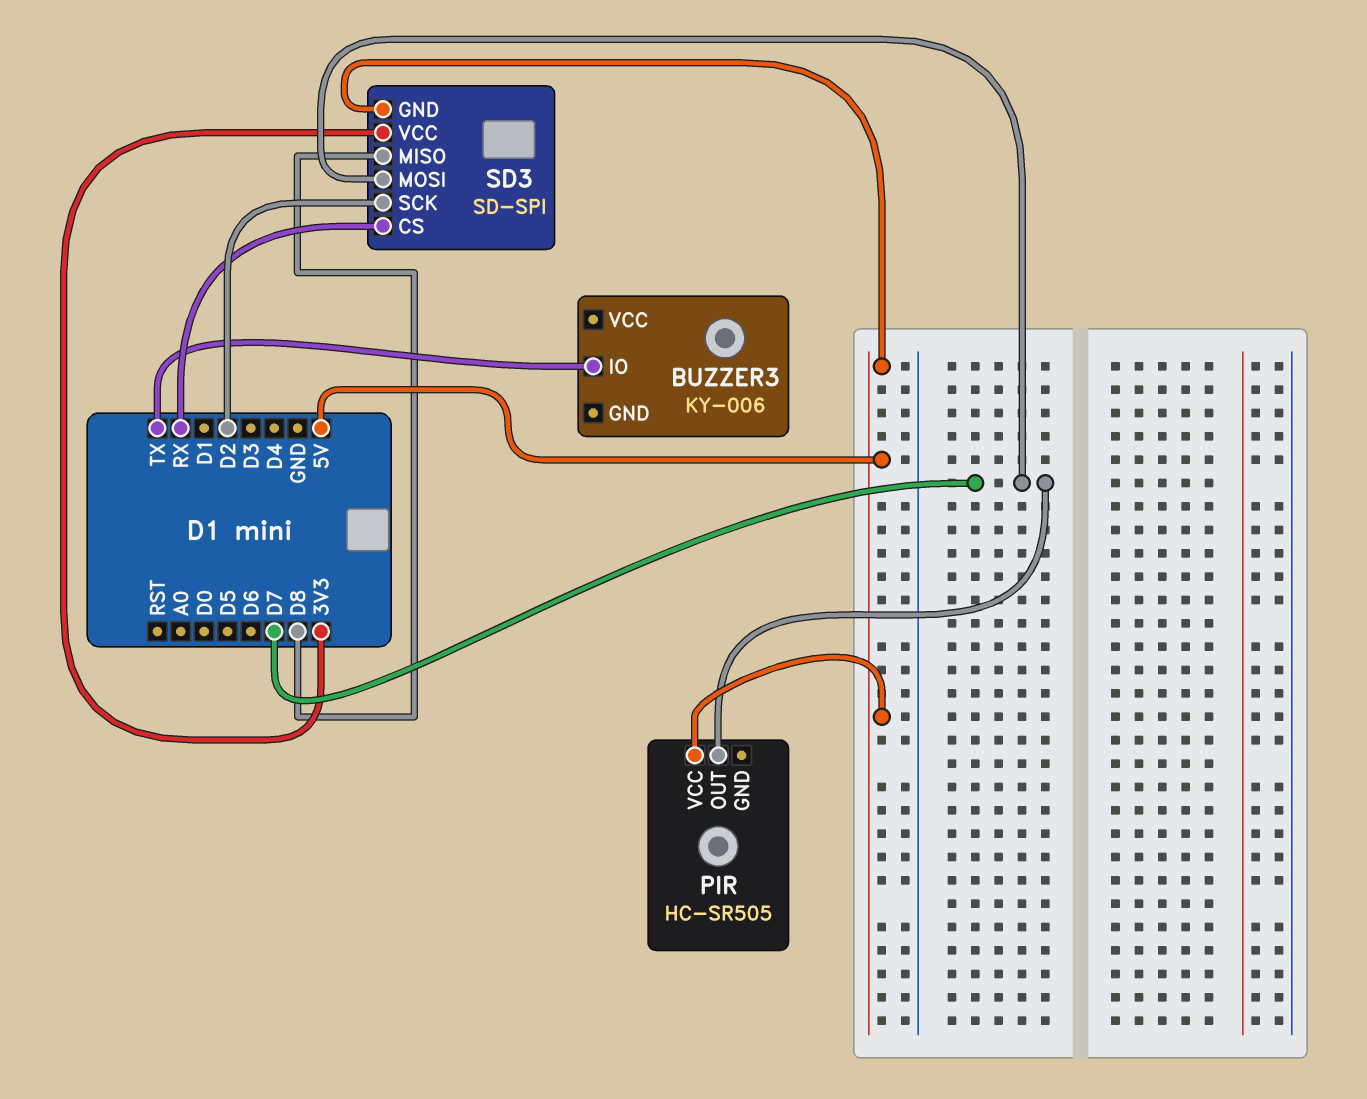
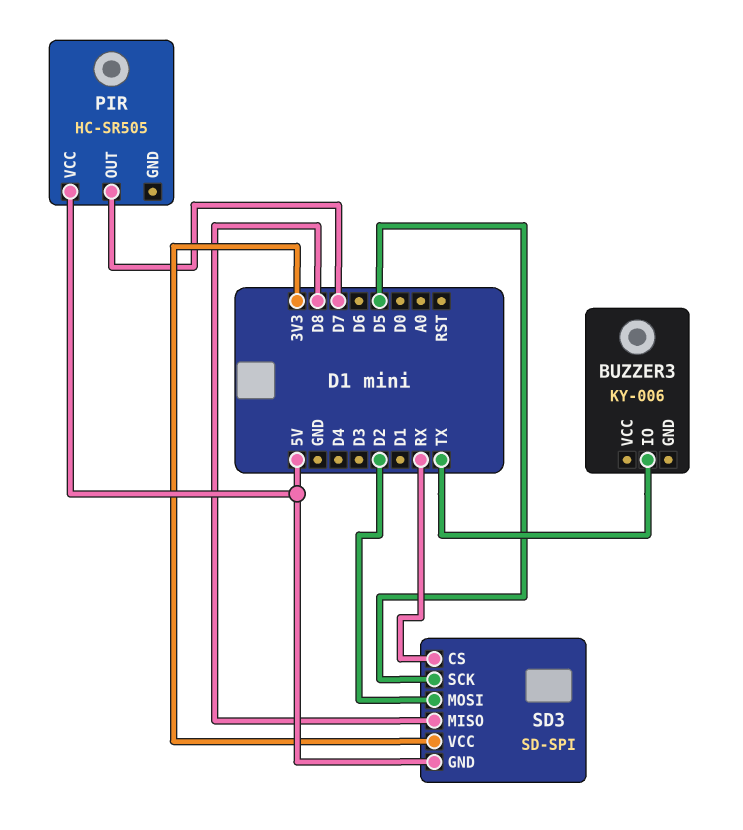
SD3 pin MOSI: D7 -> D2
SD3 pin SCK: D2 -> D5

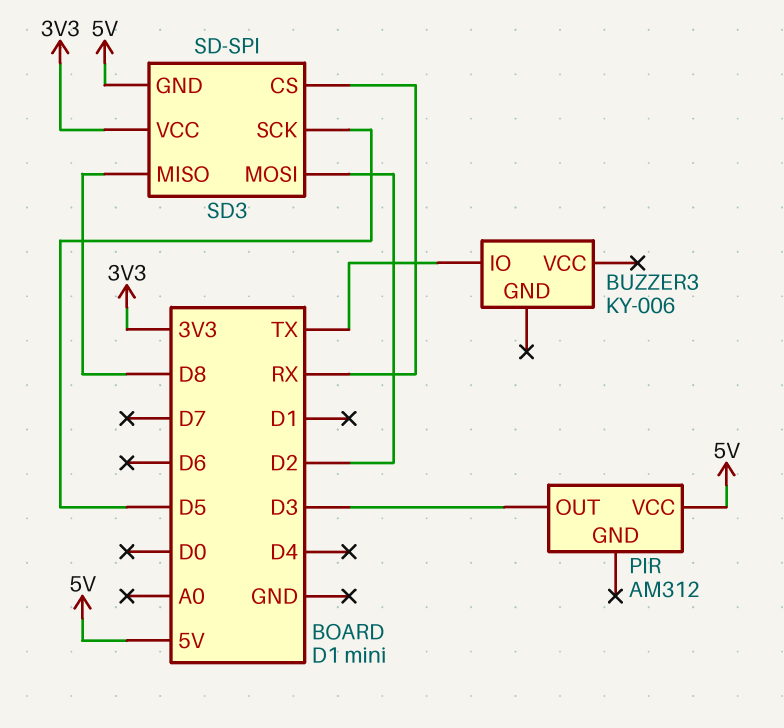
PIR: HC-SR505 -> AM312
PIR pin OUT: D7 -> D3

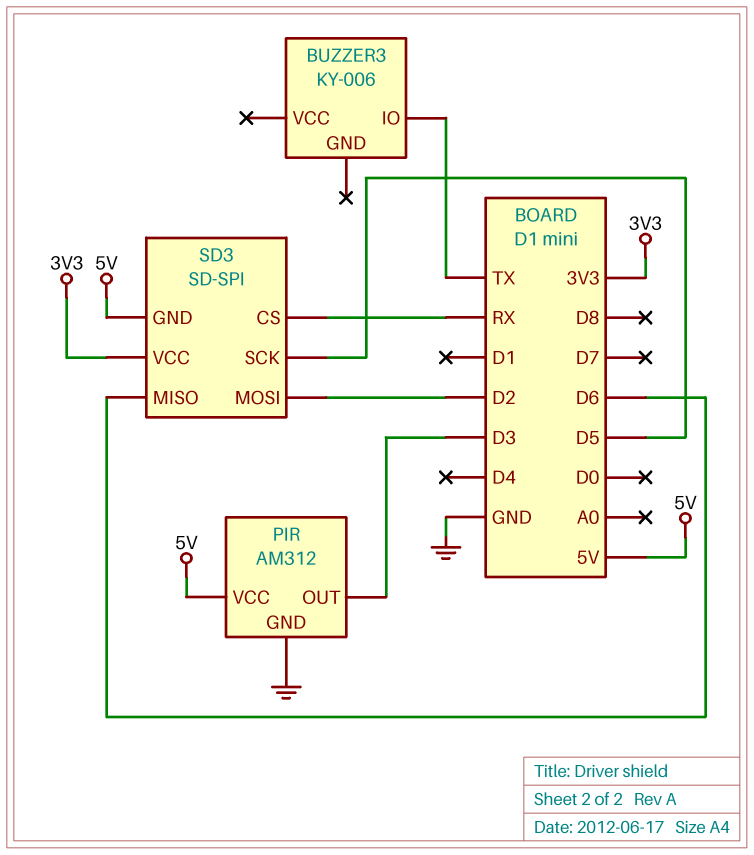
PIR pin GND: none -> GND
SD3 pin MISO: D8 -> D6

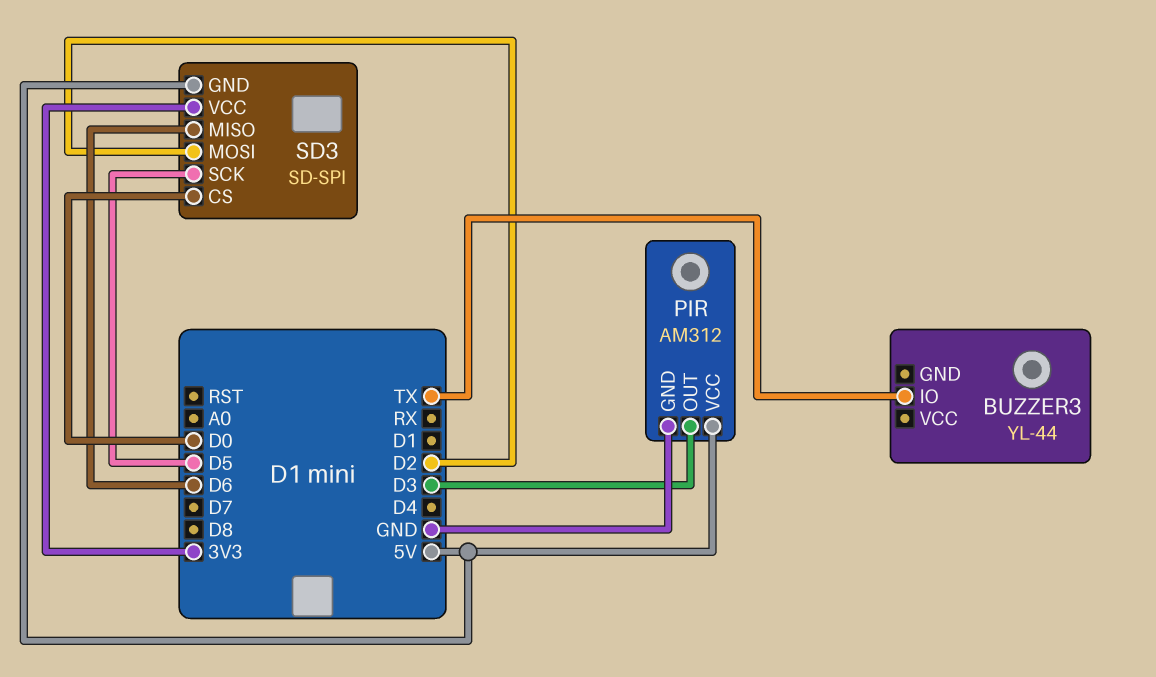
BUZZER3: KY-006 -> YL-44
SD3 pin CS: RX -> D0

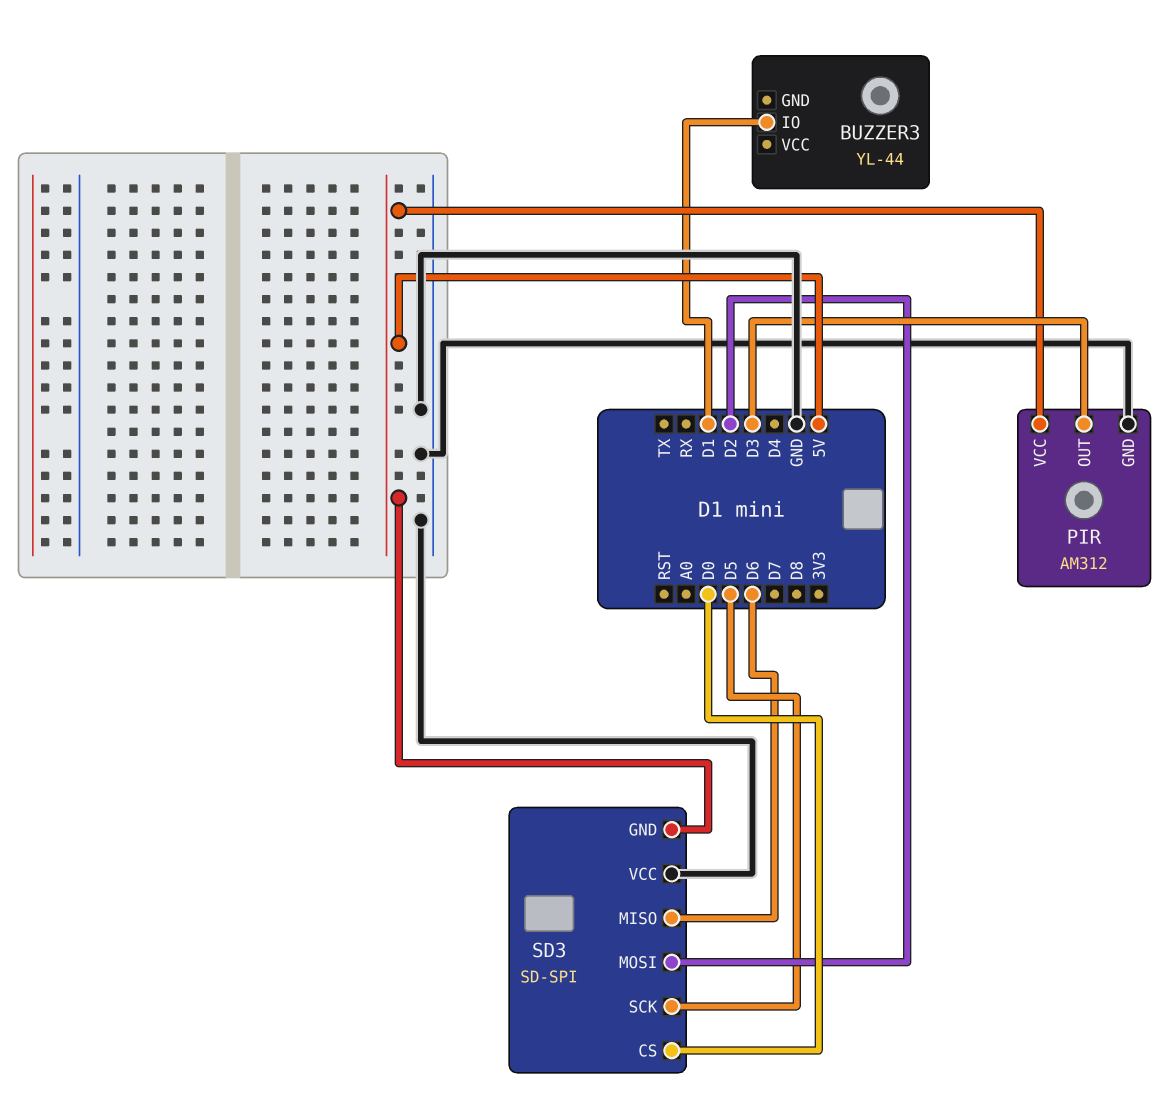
BUZZER3 pin IO: TX -> D1
SD3 pin VCC: 3V3 -> GND

